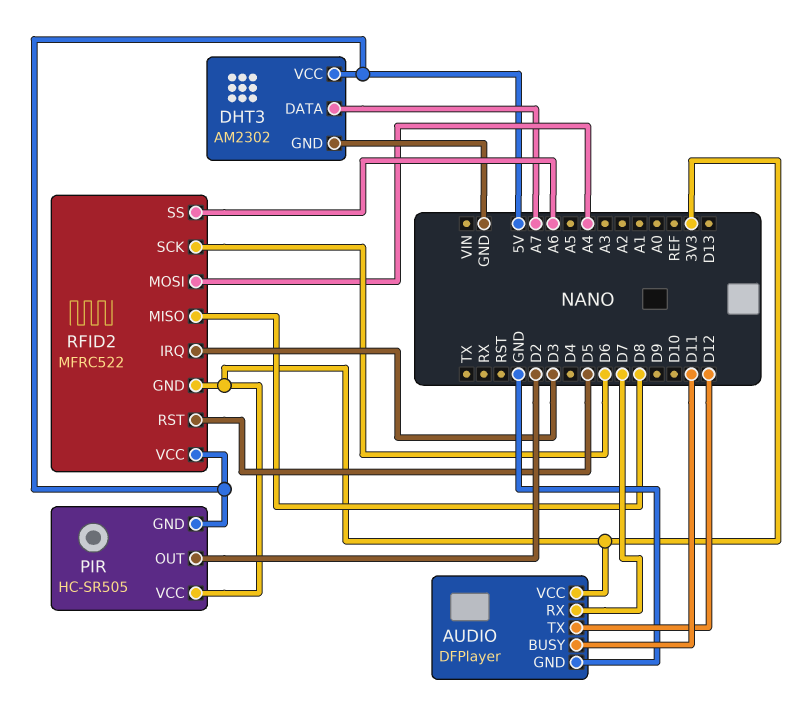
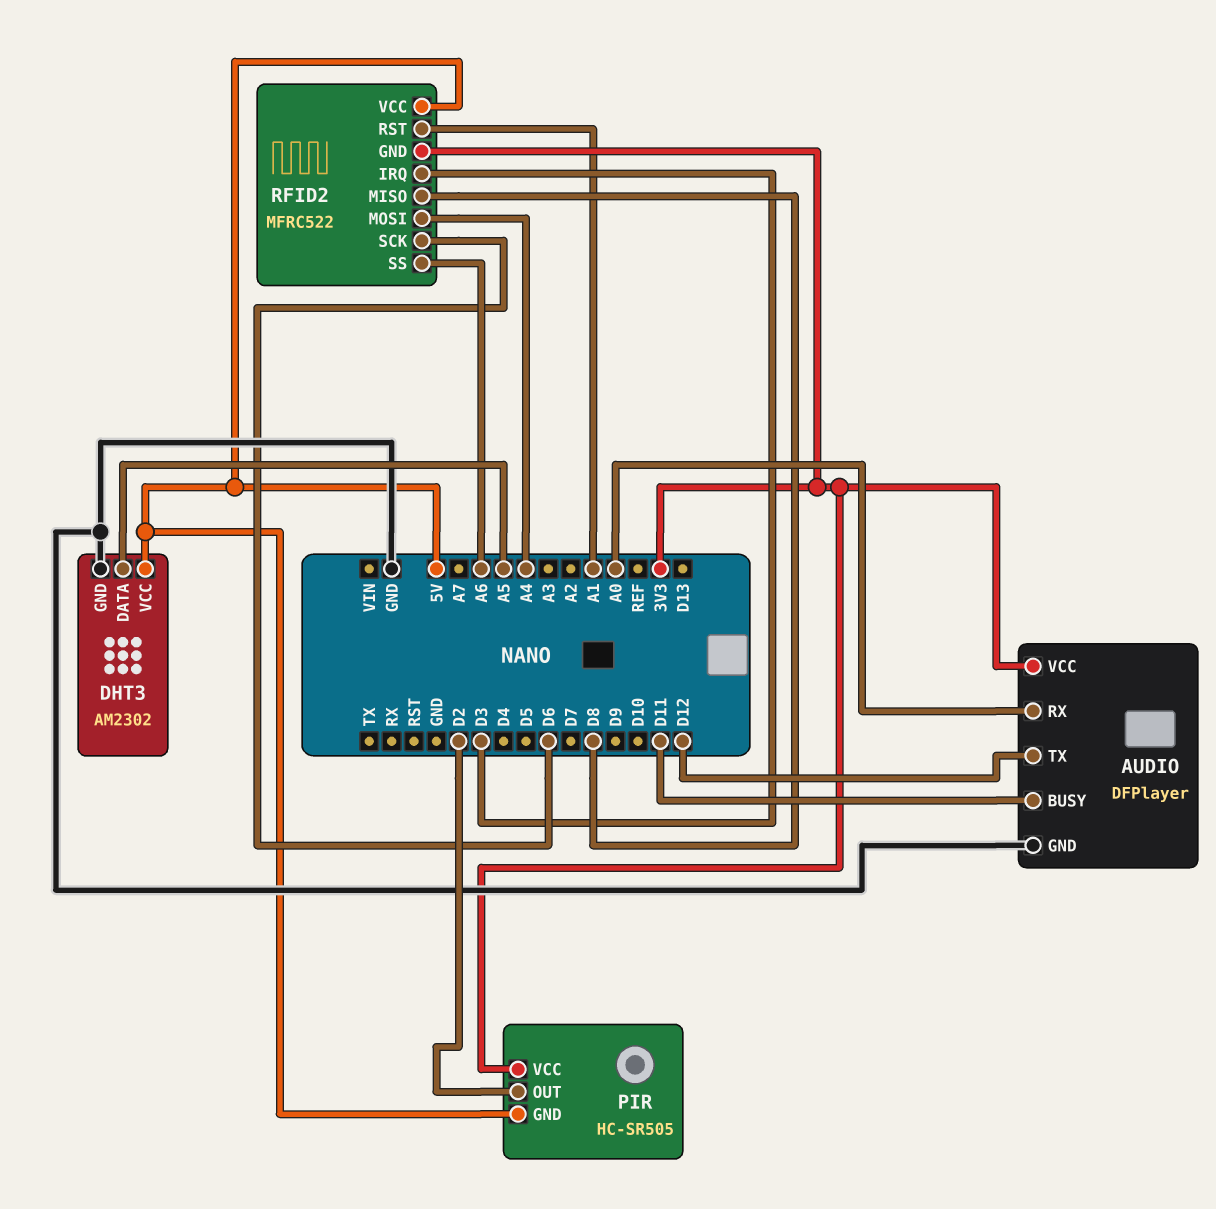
AUDIO pin RX: D7 -> A0
DHT3 pin DATA: A7 -> A5
RFID2 pin RST: D5 -> A1

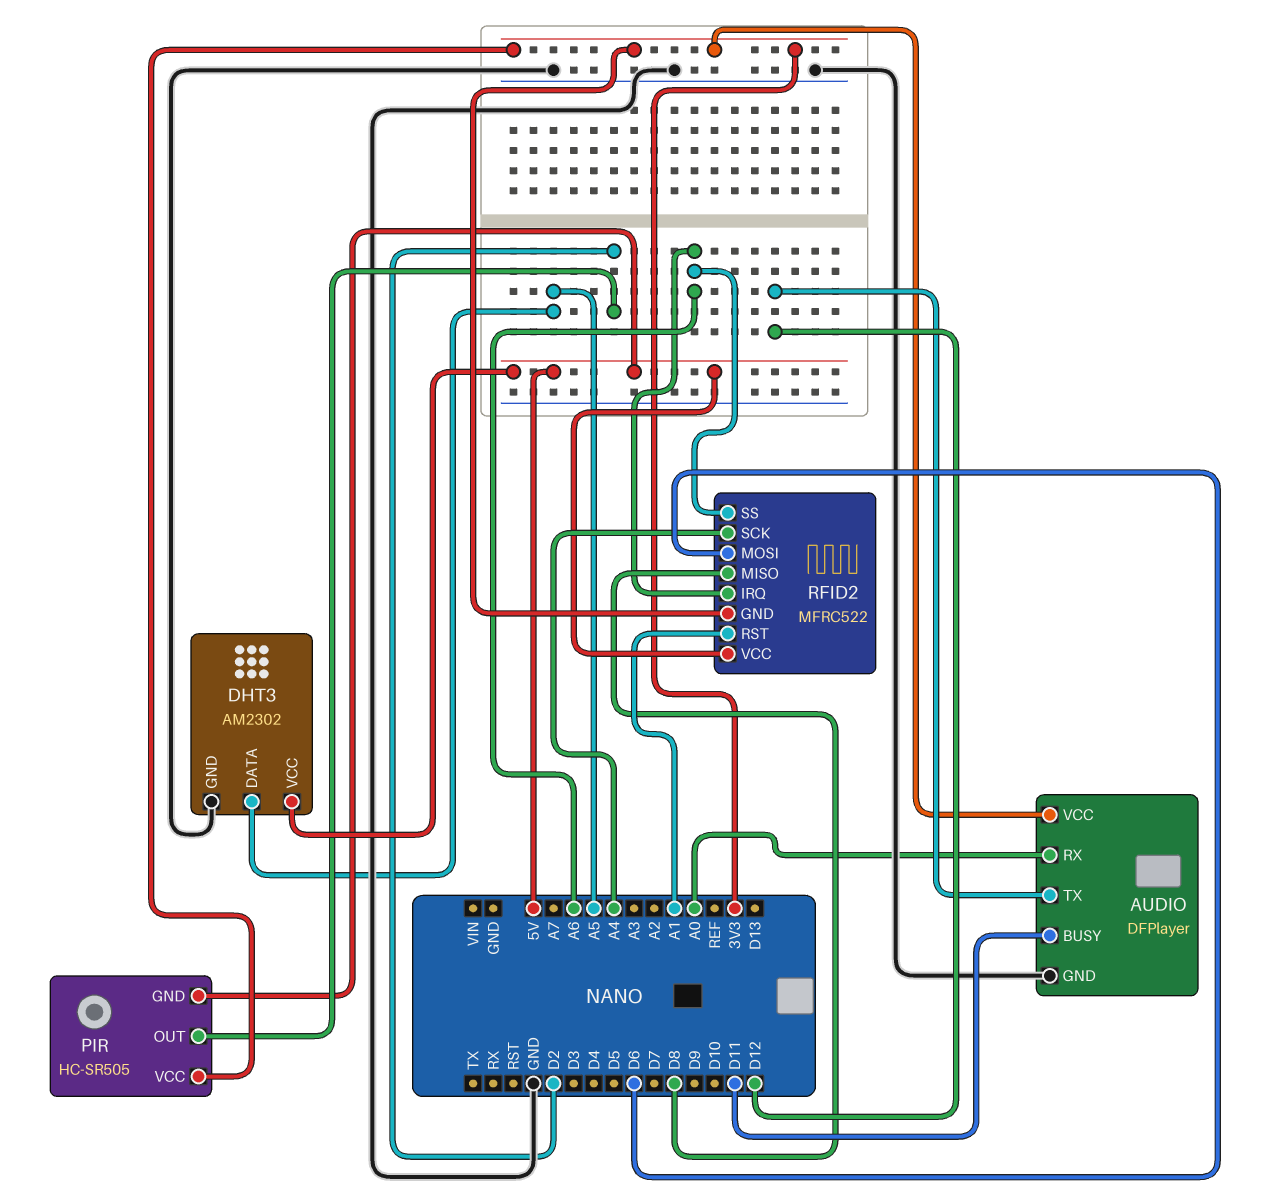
RFID2 pin IRQ: D3 -> A6
RFID2 pin MOSI: A4 -> D6
RFID2 pin SCK: D6 -> A4

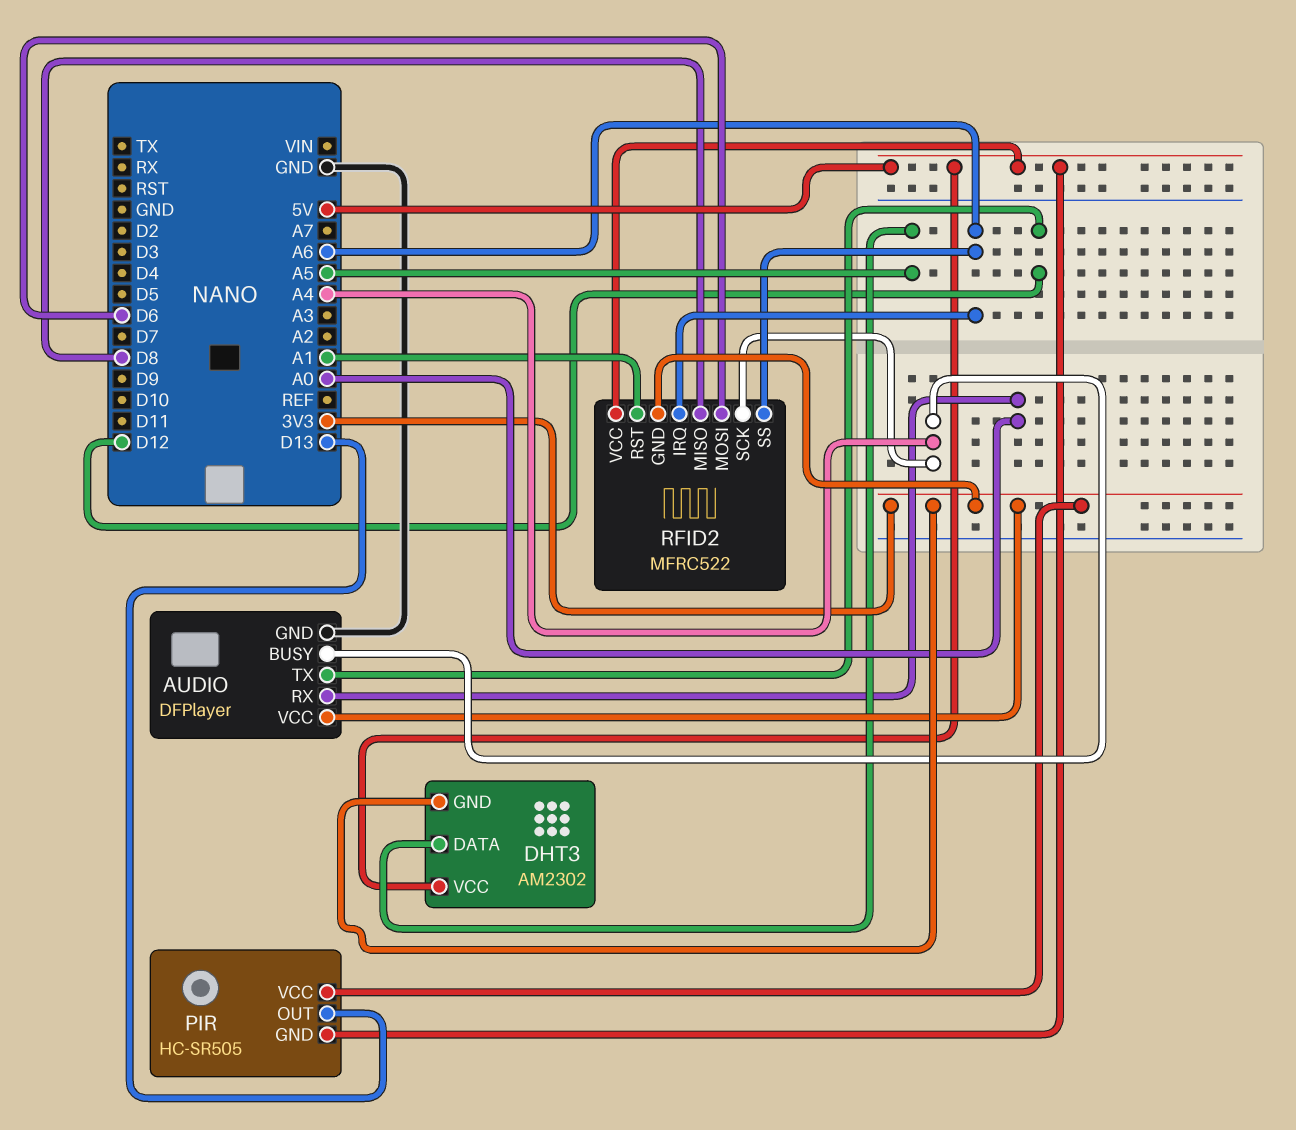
AUDIO pin BUSY: D11 -> A4
DHT3 pin GND: GND -> 3V3
PIR pin OUT: D2 -> D13

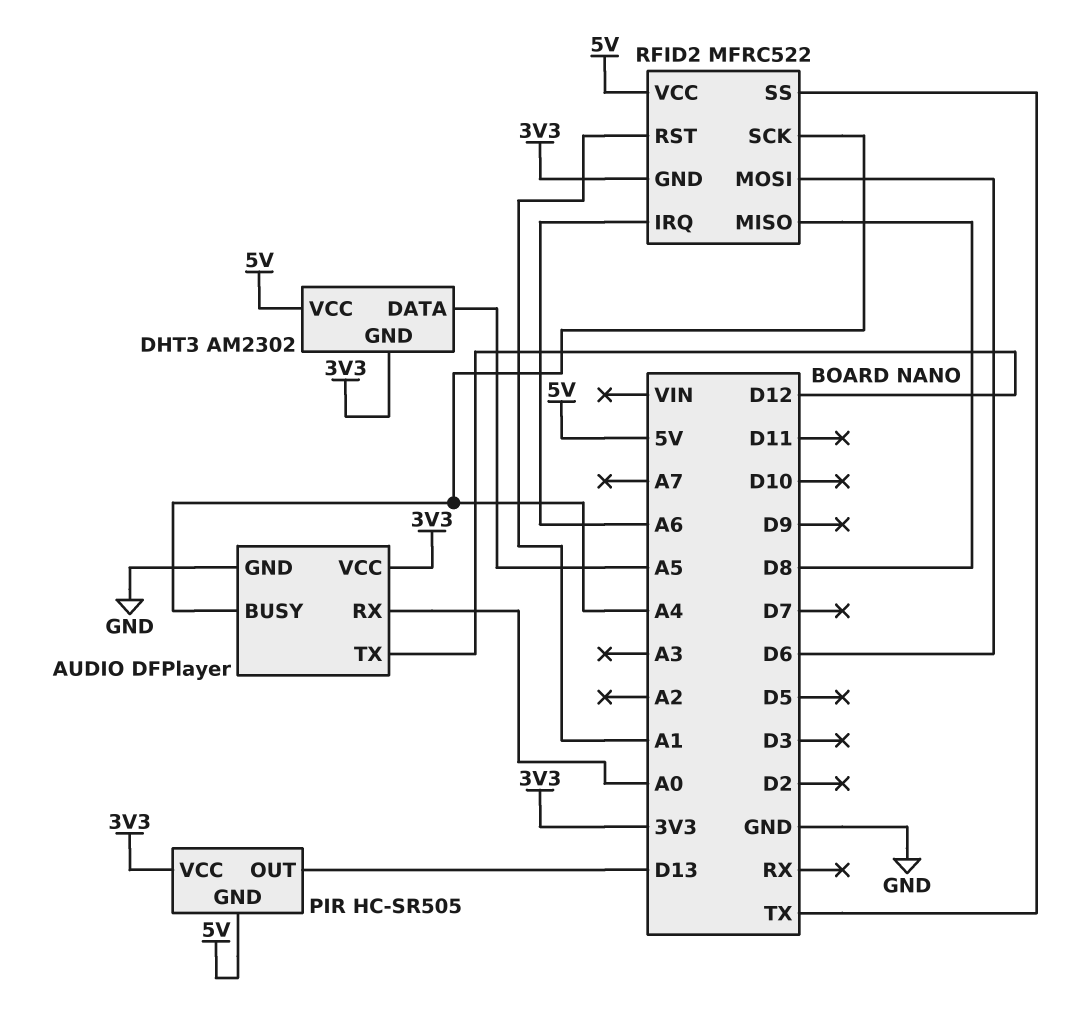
RFID2 pin SS: A6 -> TX

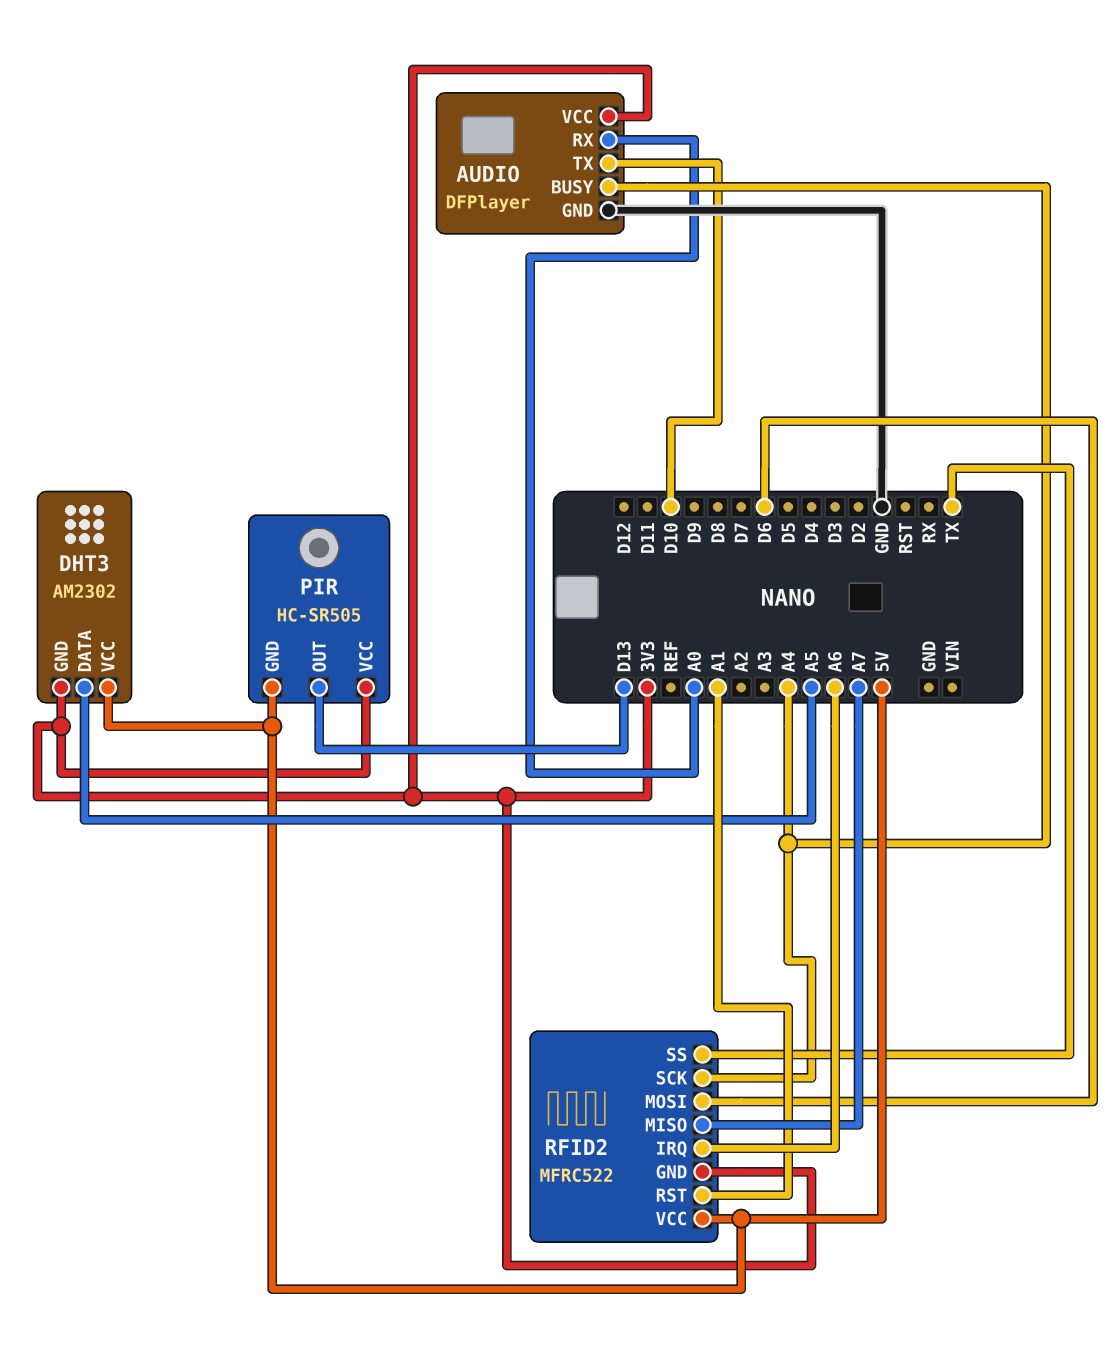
AUDIO pin TX: D12 -> D10
RFID2 pin MISO: D8 -> A7

